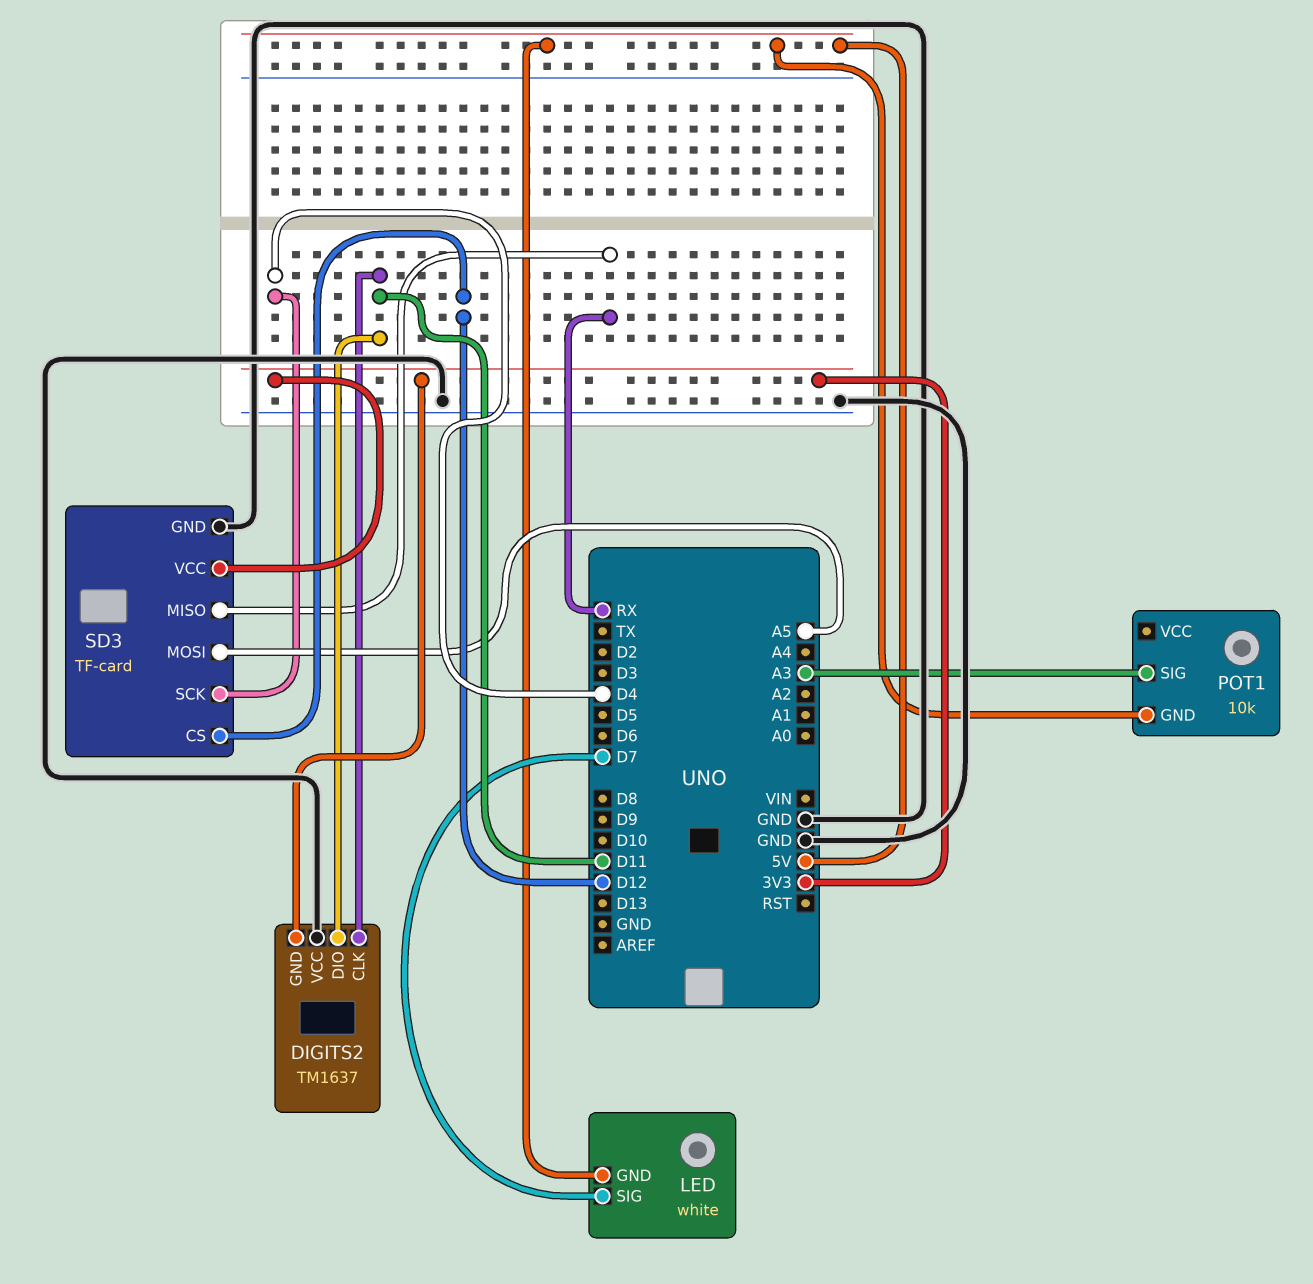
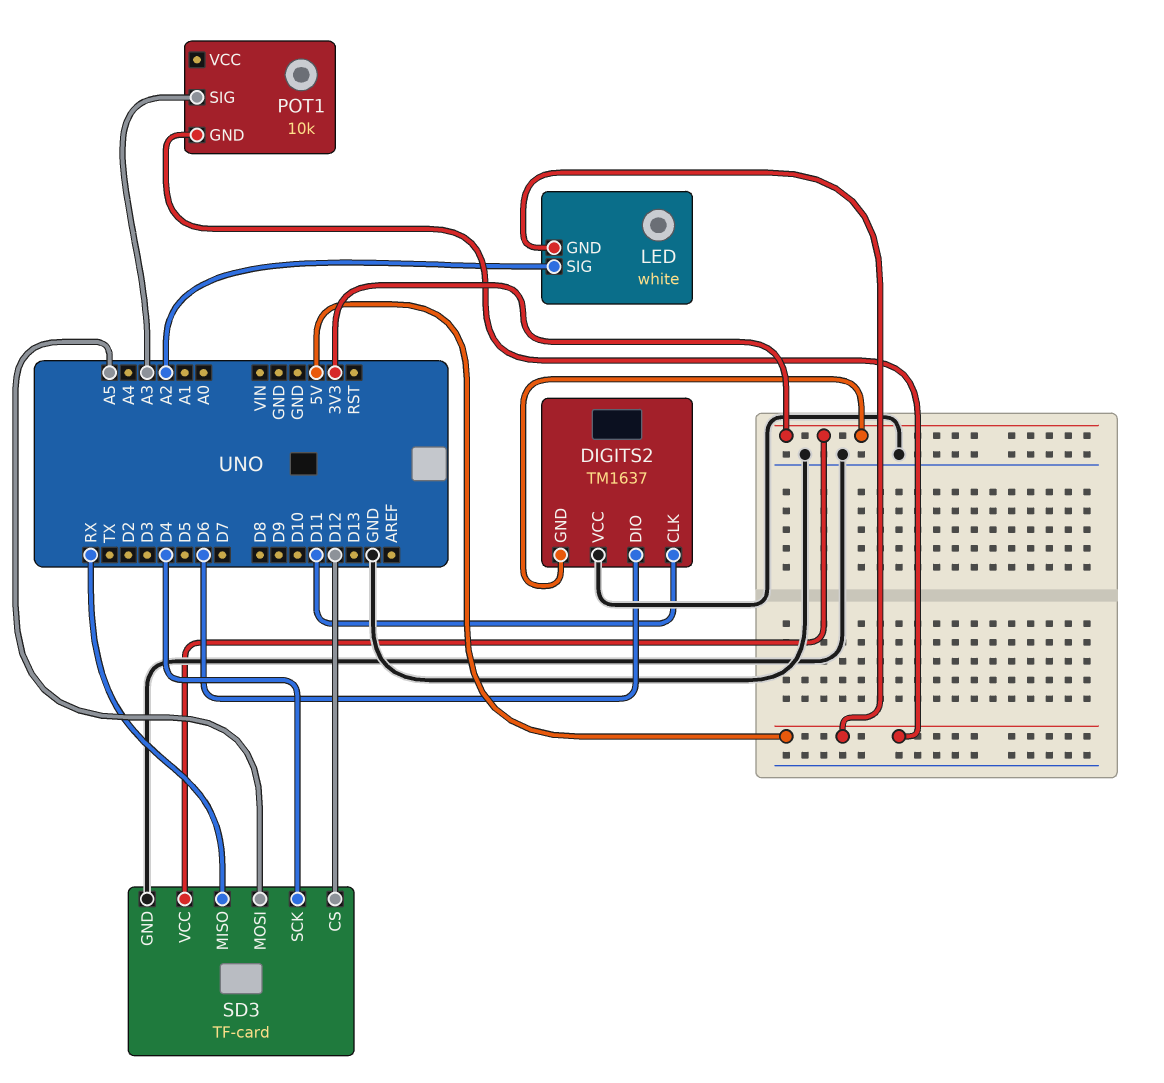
DIGITS2 pin DIO: D11 -> D6
LED pin SIG: D7 -> A2

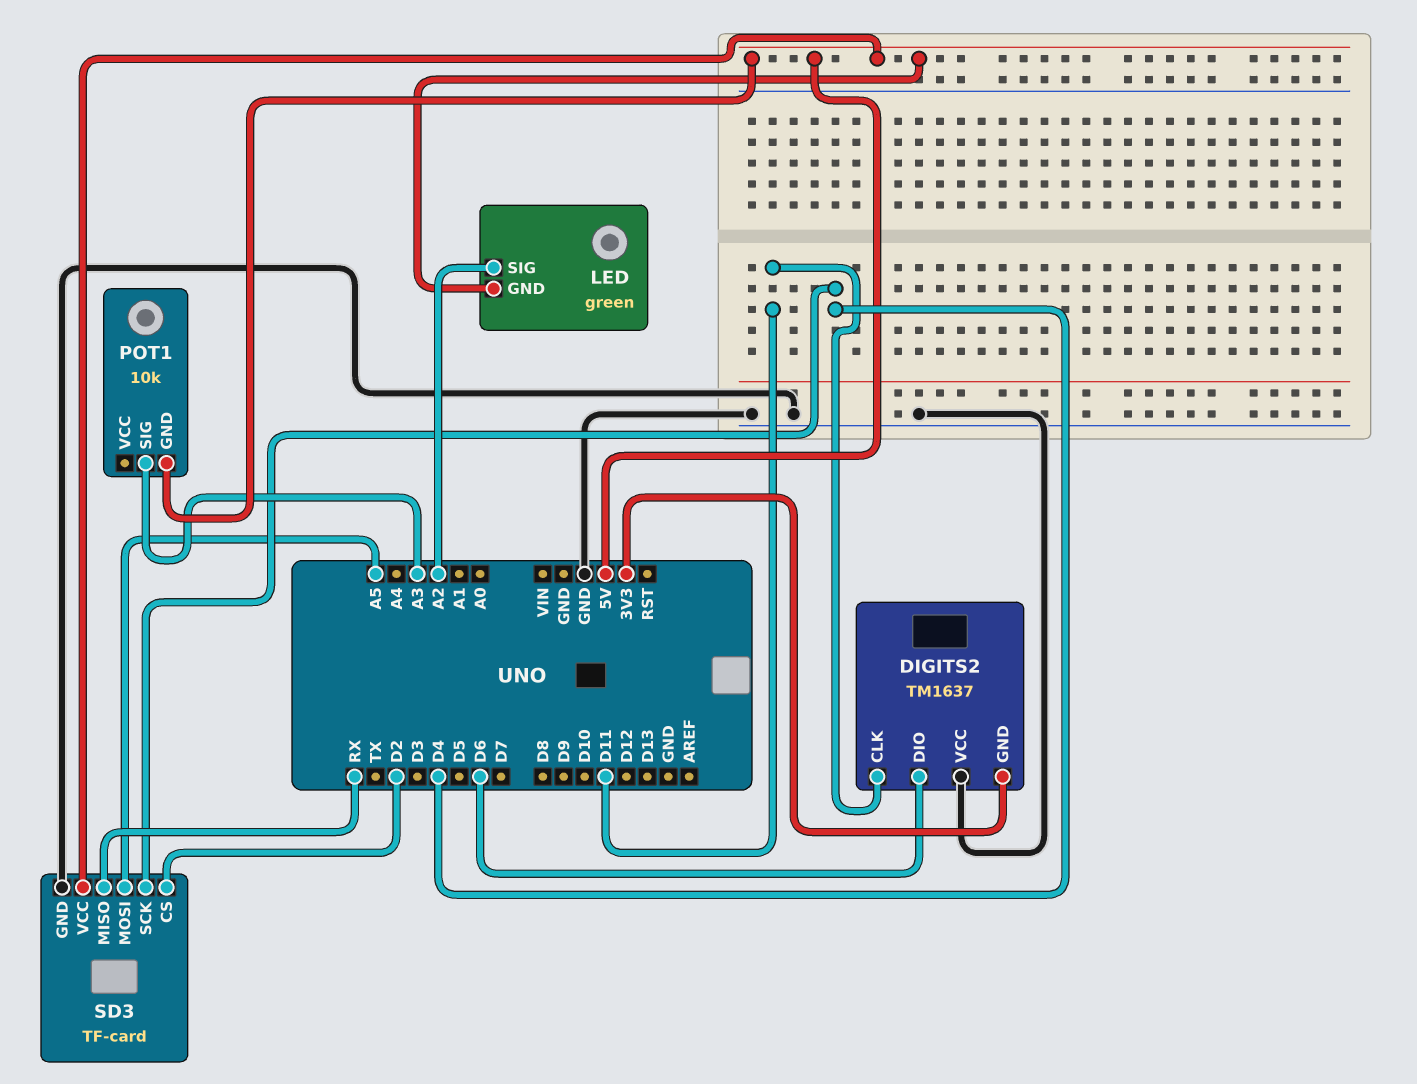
LED: white -> green
SD3 pin CS: D12 -> D2
SD3 pin VCC: 3V3 -> 5V

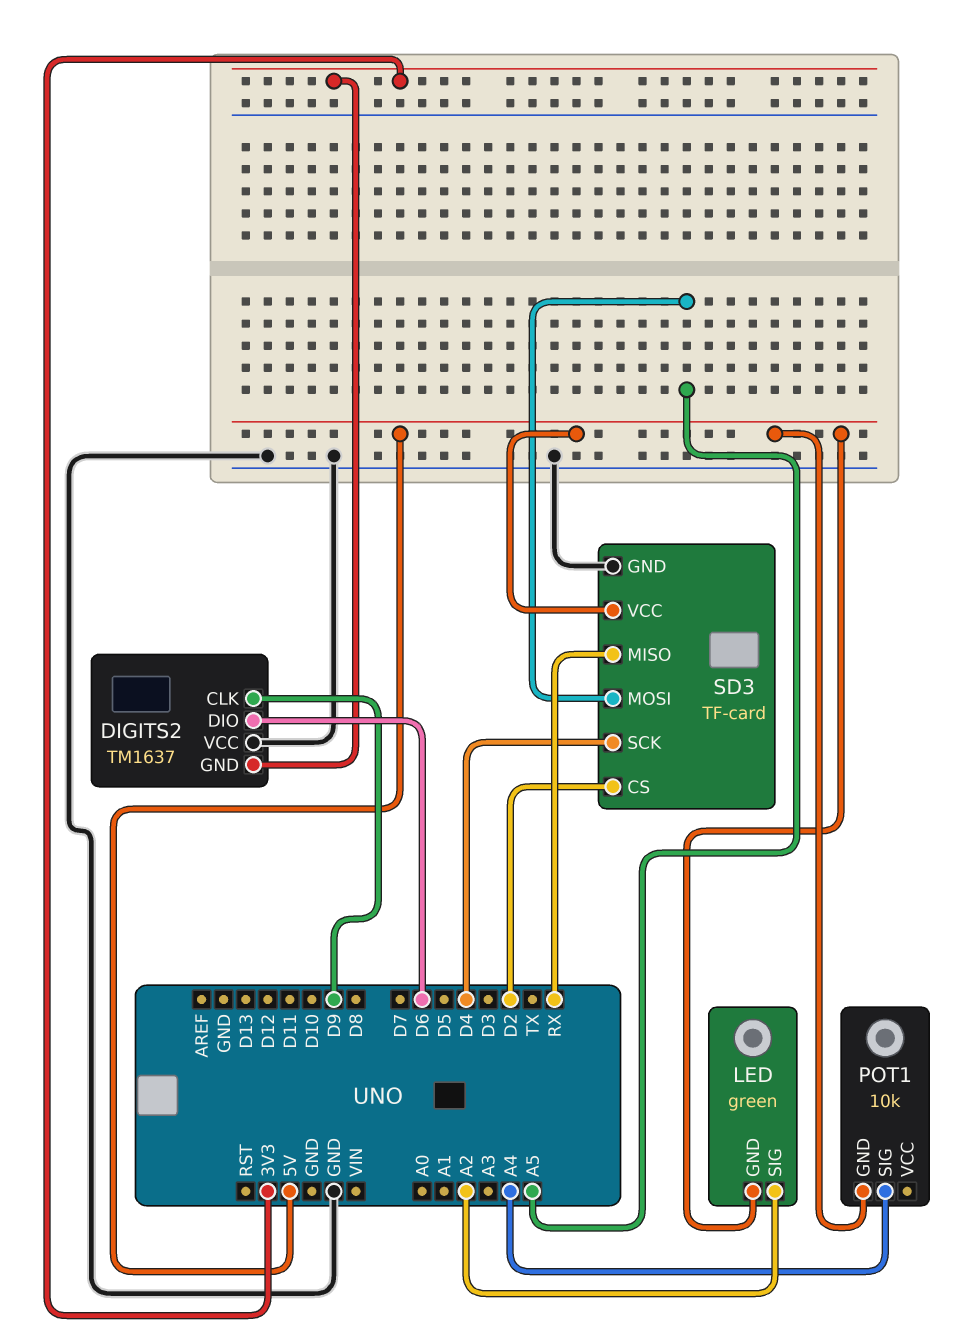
DIGITS2 pin CLK: D11 -> D9
POT1 pin SIG: A3 -> A4

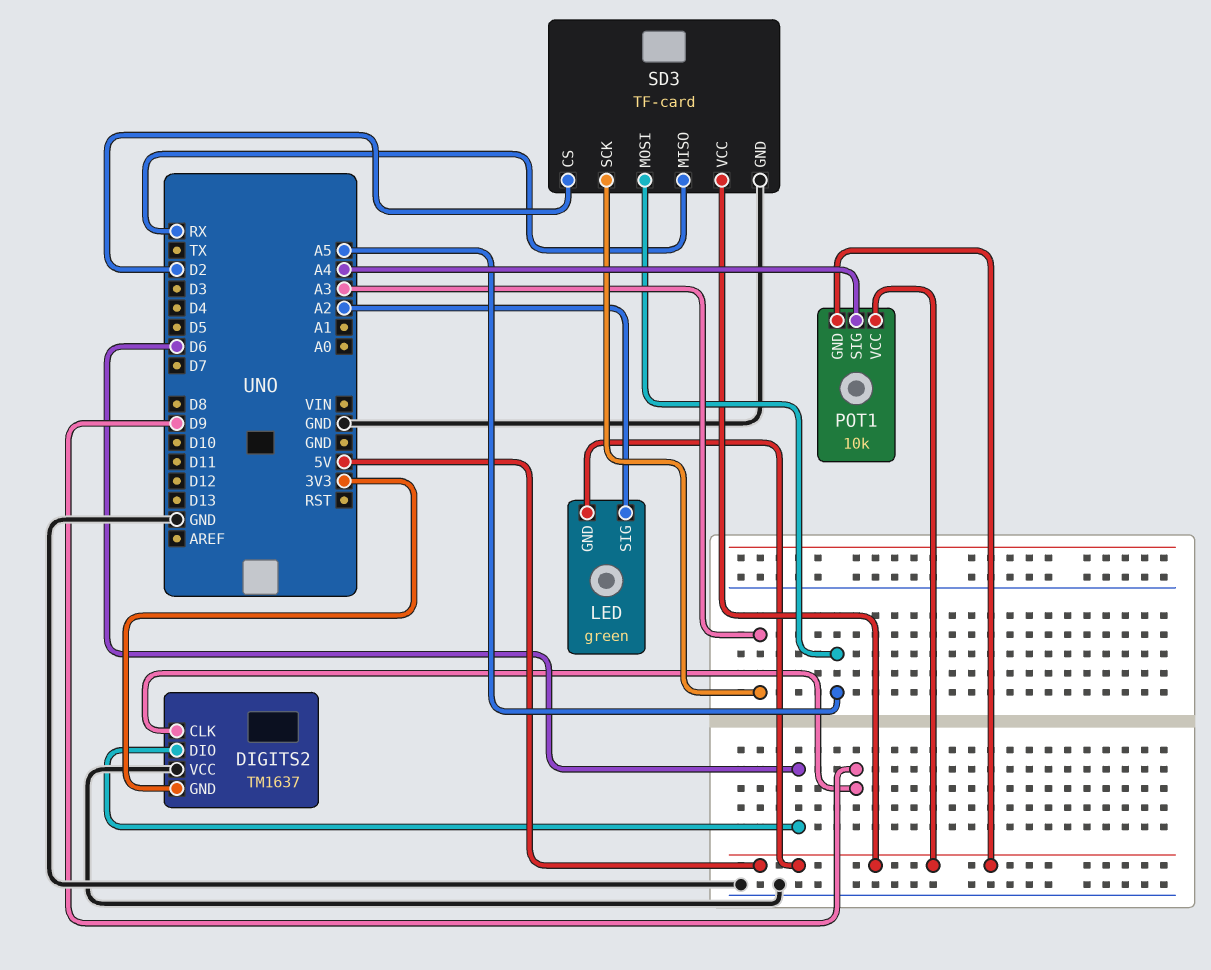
POT1 pin VCC: none -> 5V
SD3 pin SCK: D4 -> A3

